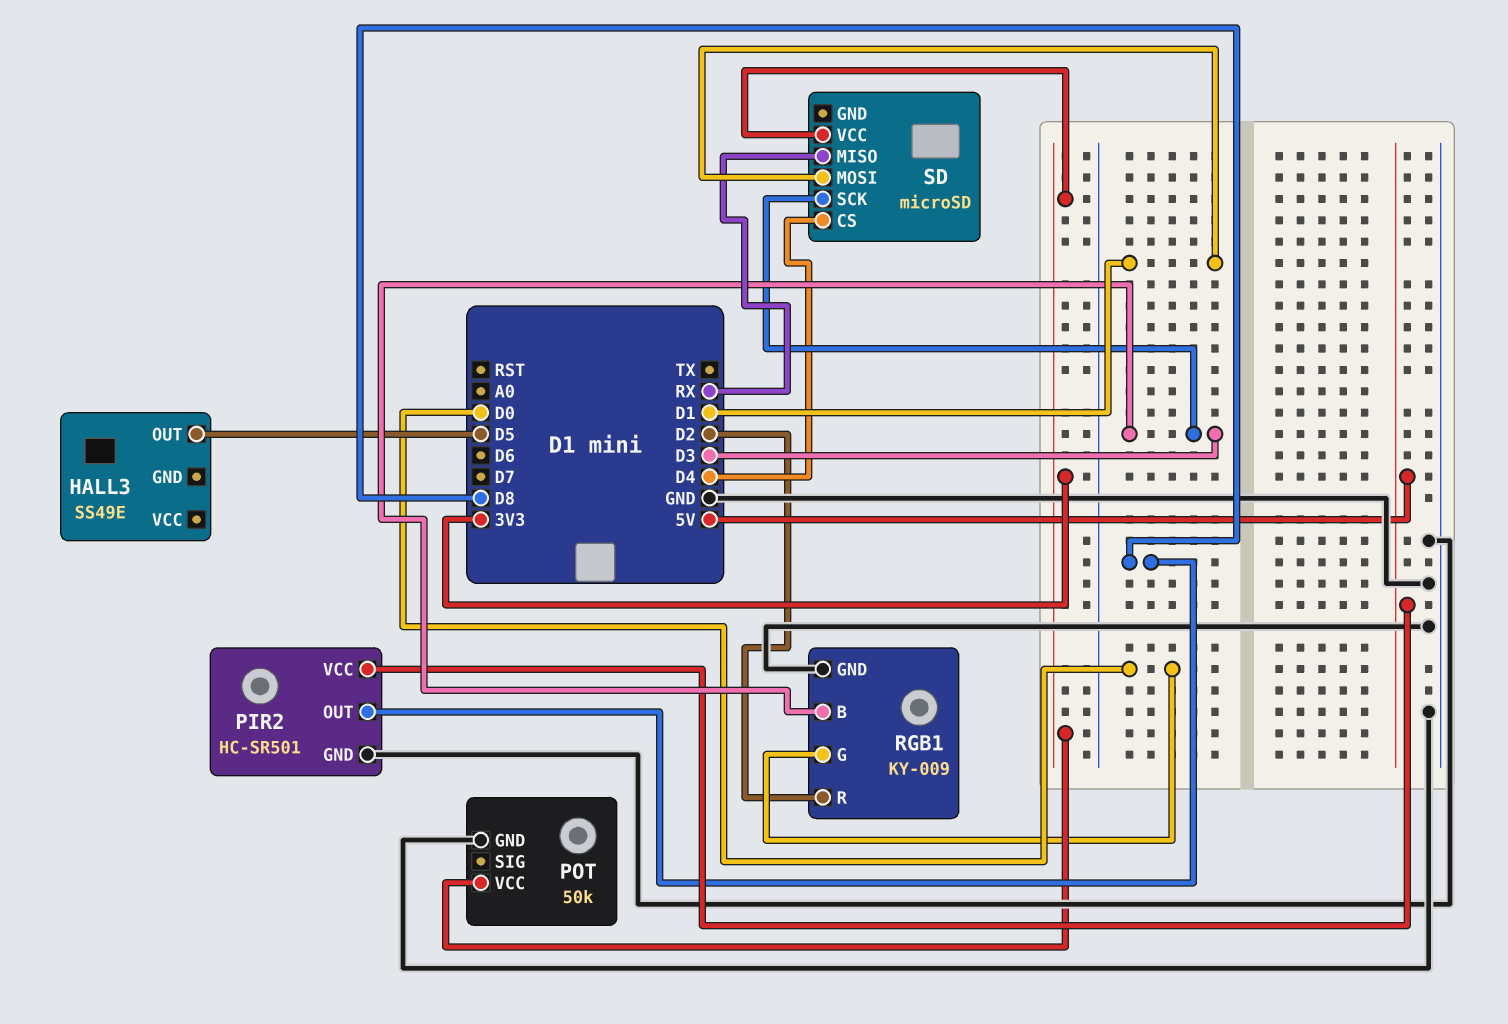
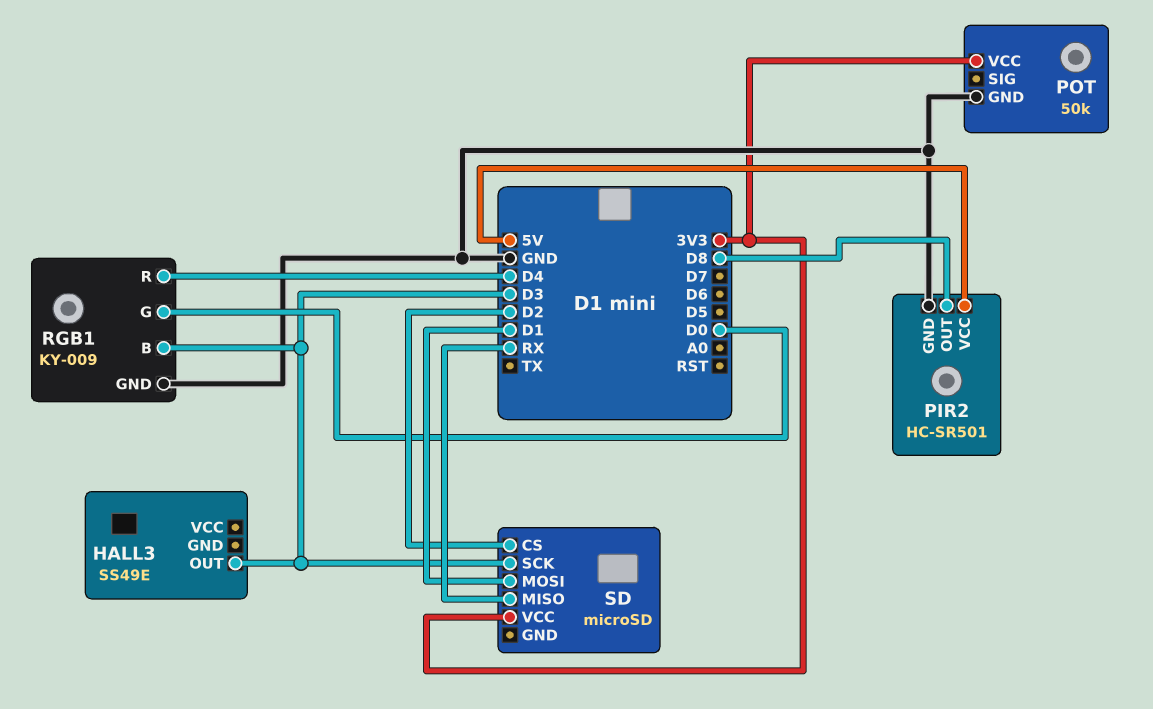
HALL3 pin OUT: D5 -> D3
RGB1 pin R: D2 -> D4
SD pin CS: D4 -> D2

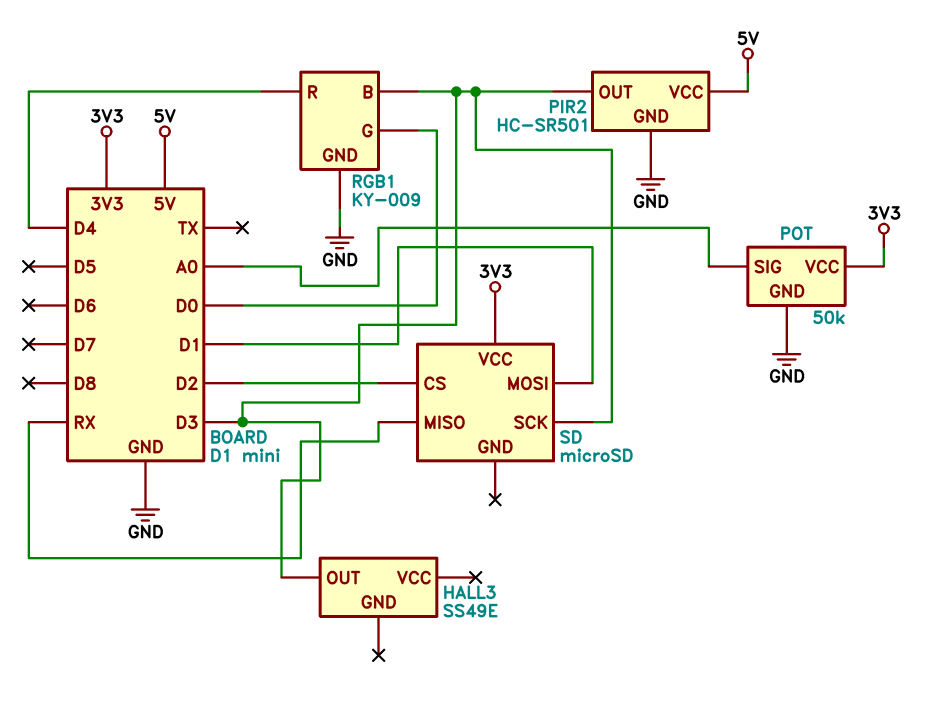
PIR2 pin OUT: D8 -> D3
POT pin SIG: none -> A0

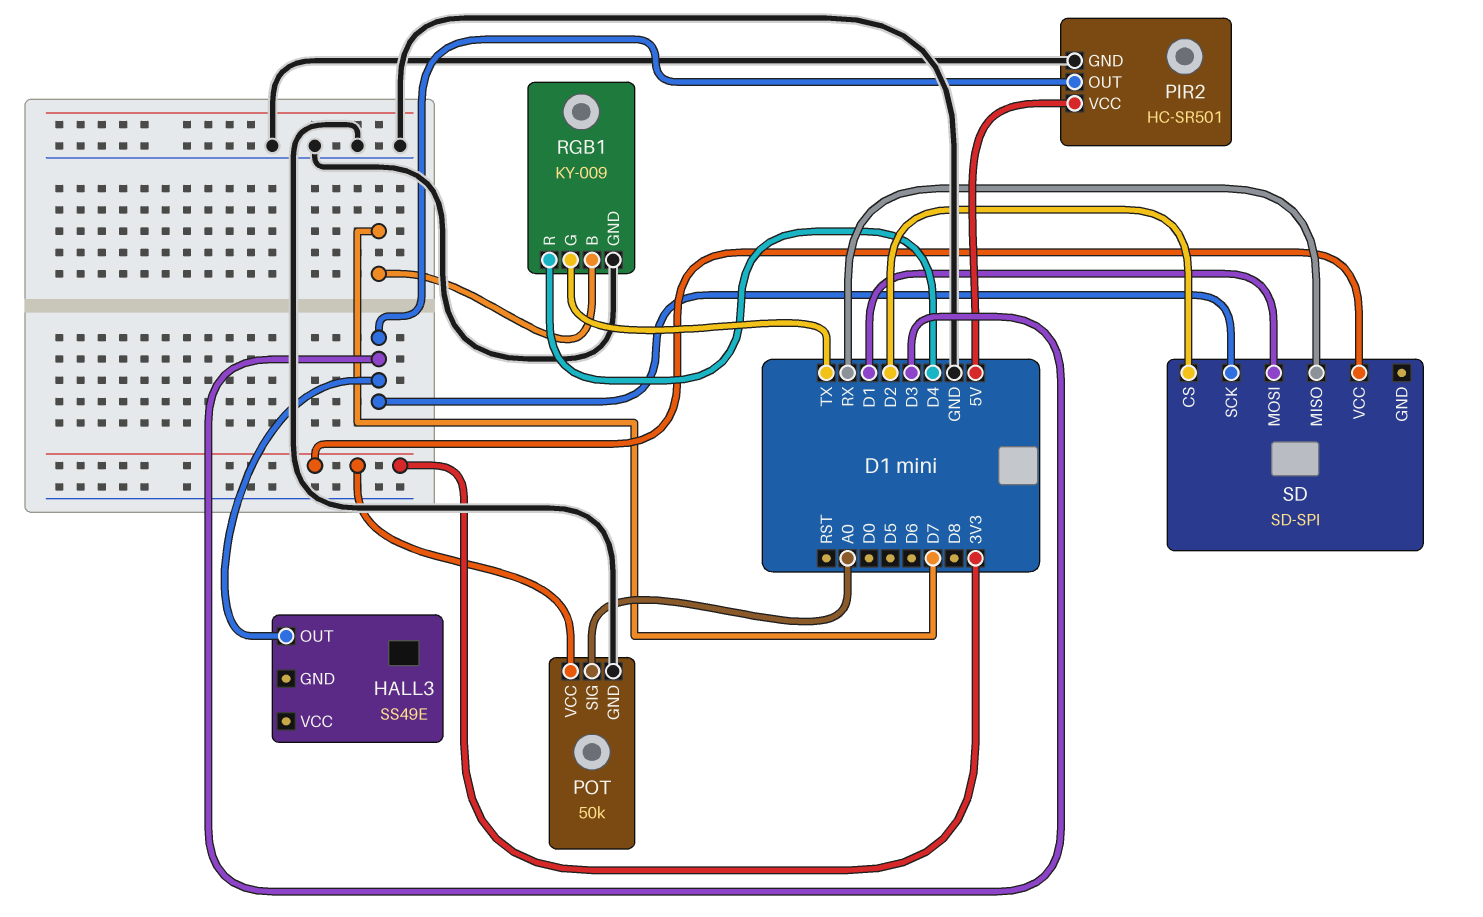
RGB1 pin B: D3 -> D7
RGB1 pin G: D0 -> TX
SD: microSD -> SD-SPI

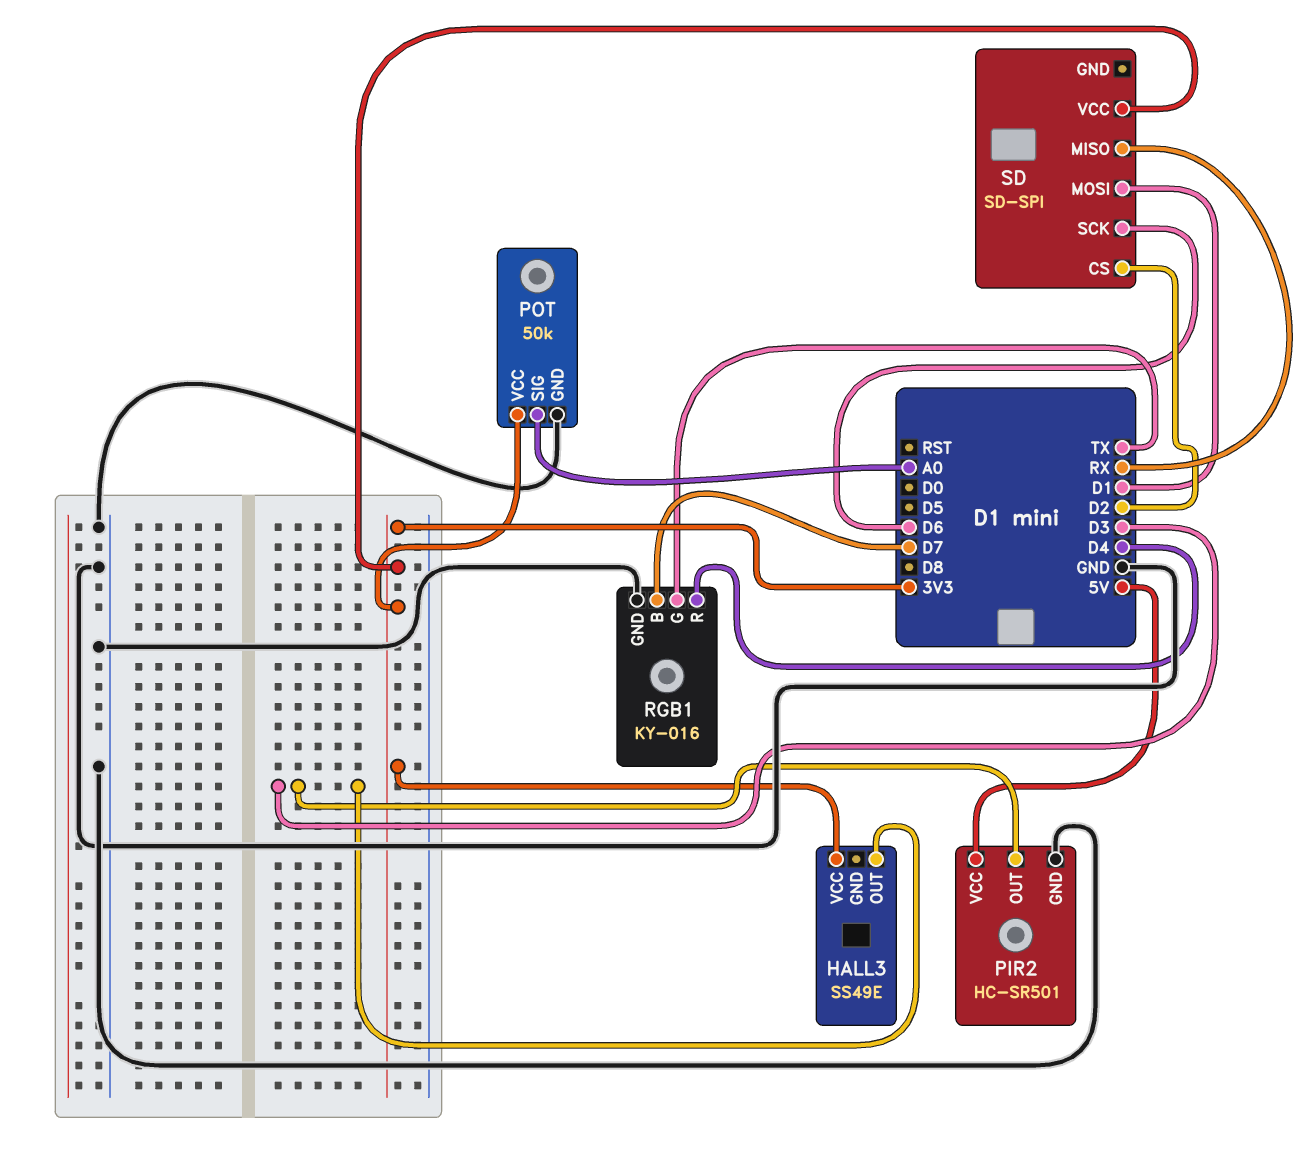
HALL3 pin VCC: none -> 3V3
RGB1: KY-009 -> KY-016
SD pin SCK: D3 -> D6

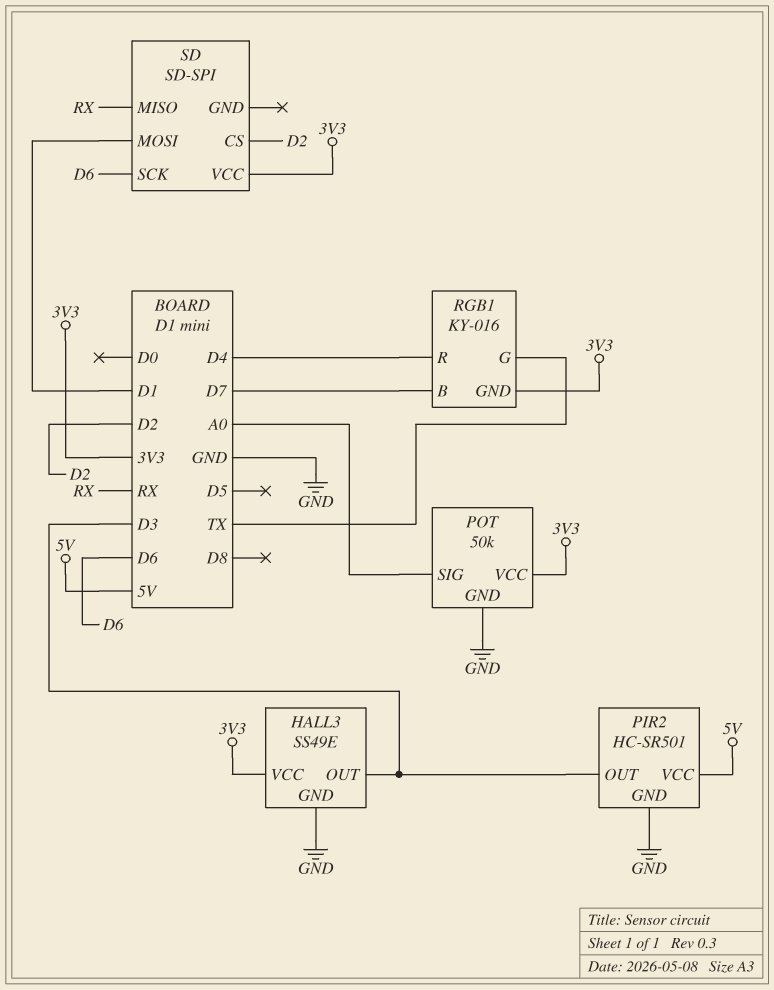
HALL3 pin GND: none -> GND
RGB1 pin GND: GND -> 3V3

